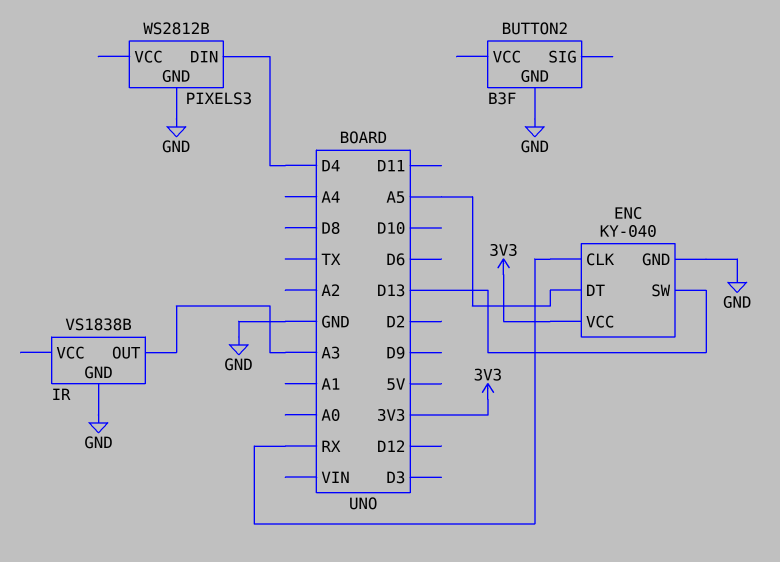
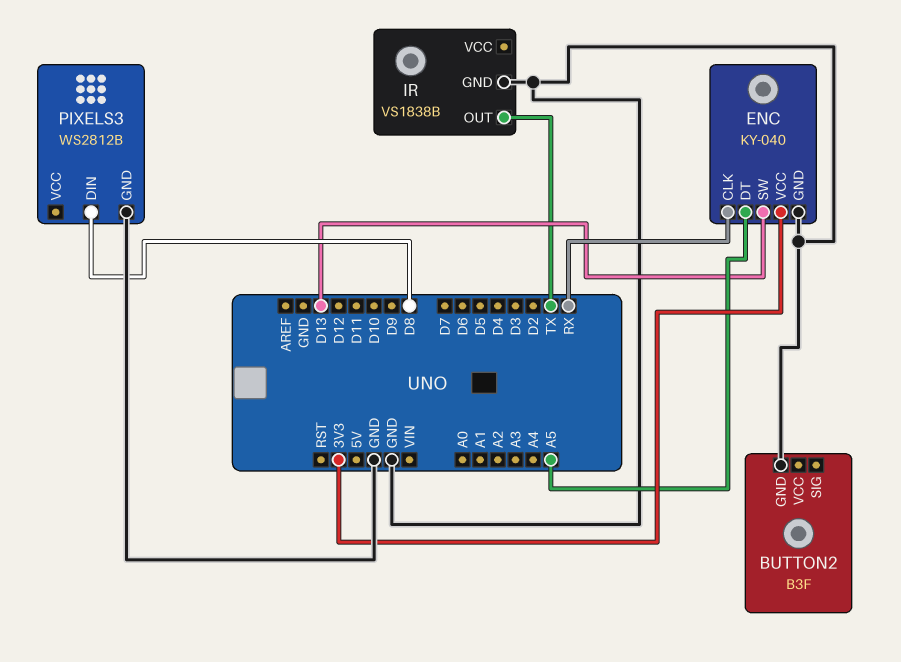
IR pin OUT: A3 -> TX
PIXELS3 pin DIN: D4 -> D8

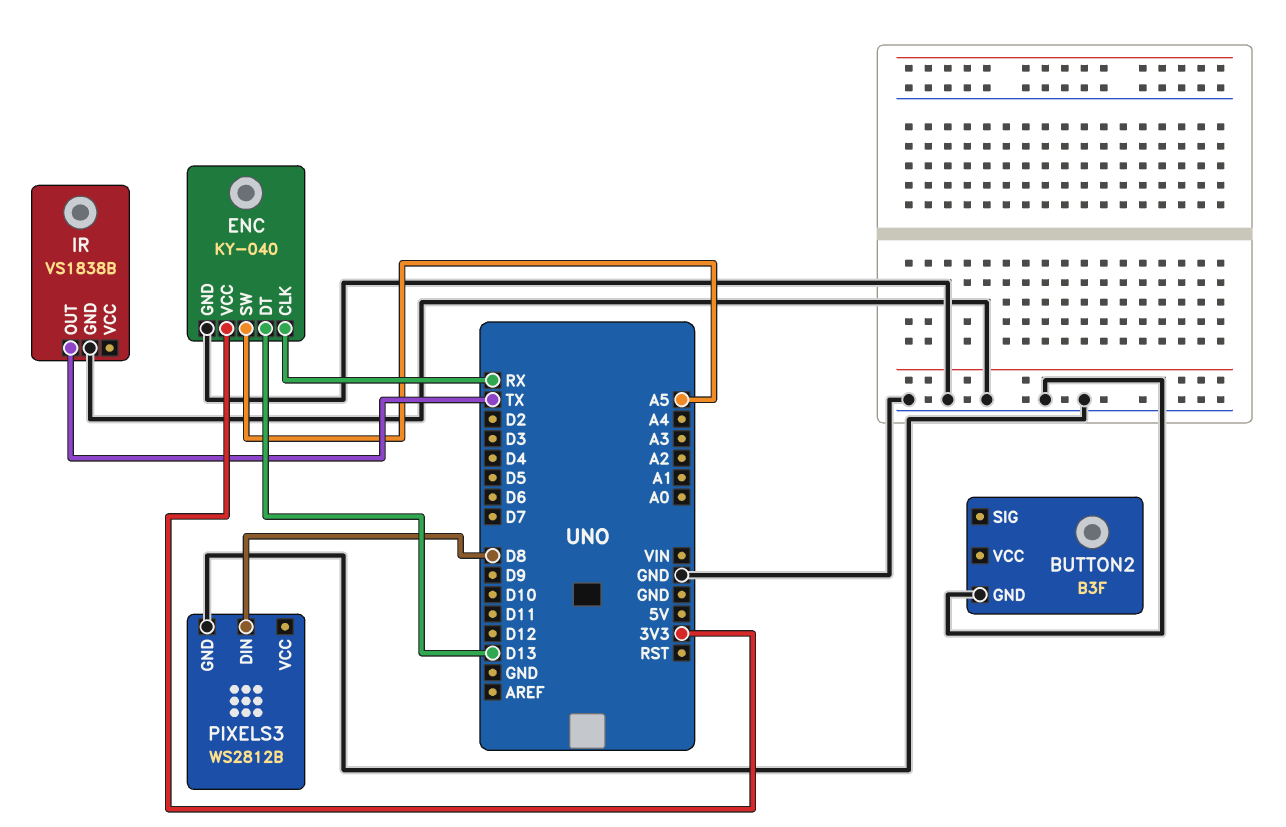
ENC pin DT: A5 -> D13
ENC pin SW: D13 -> A5

